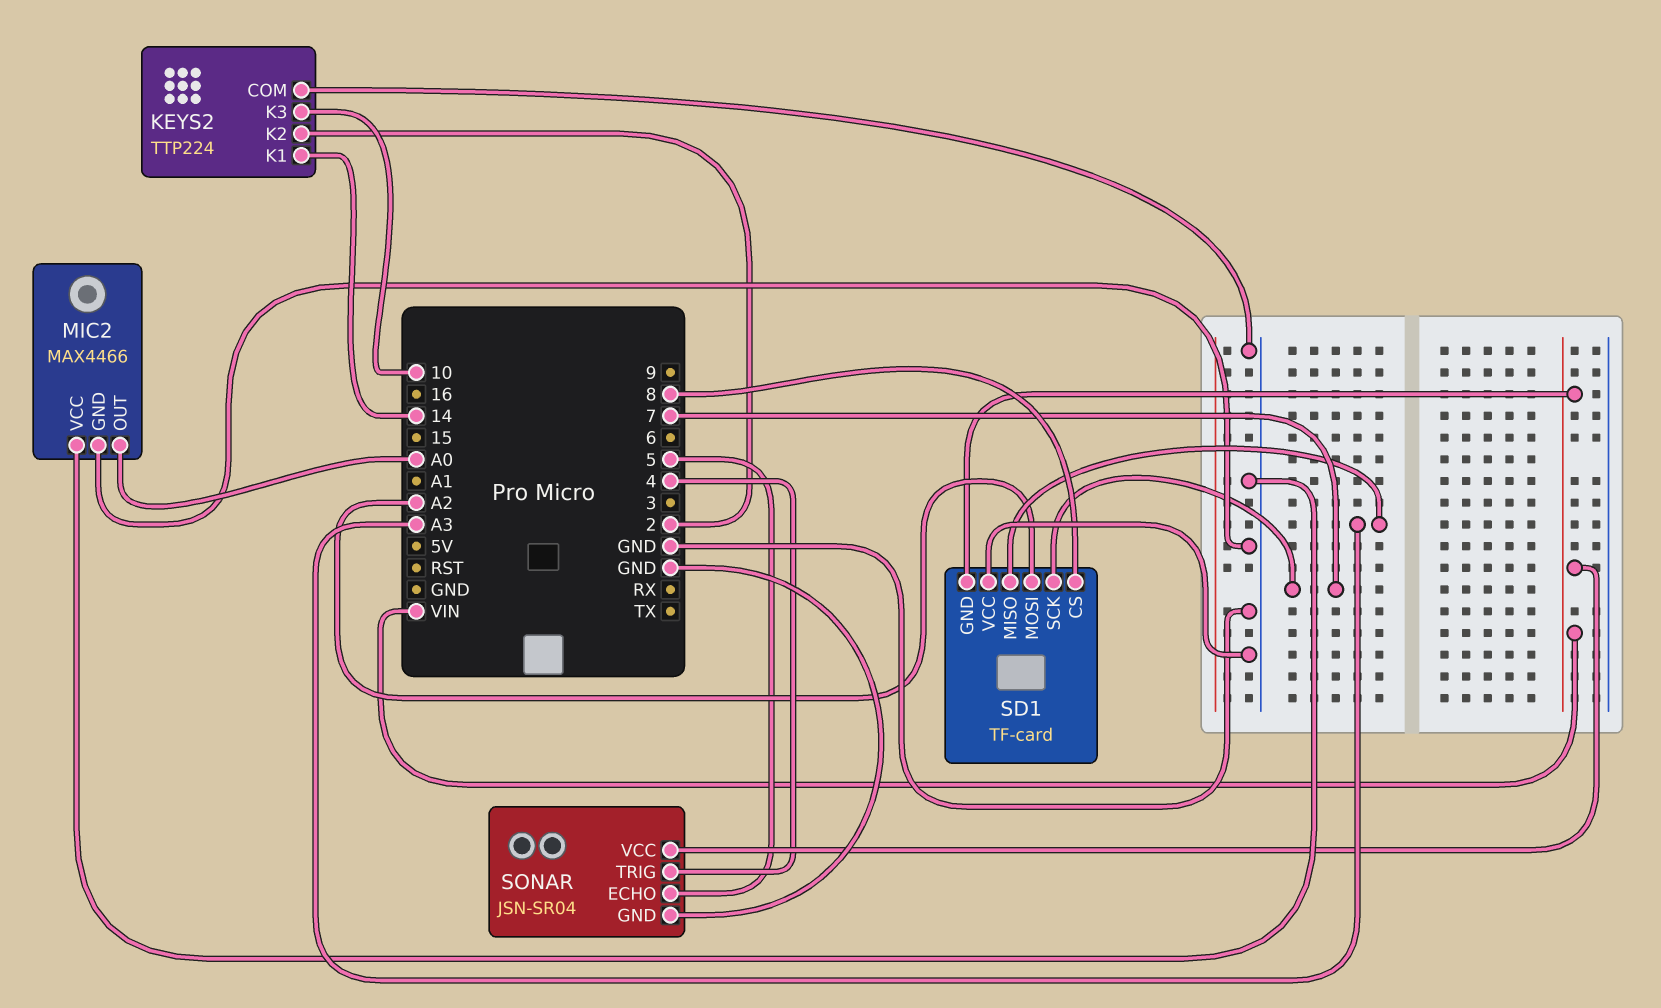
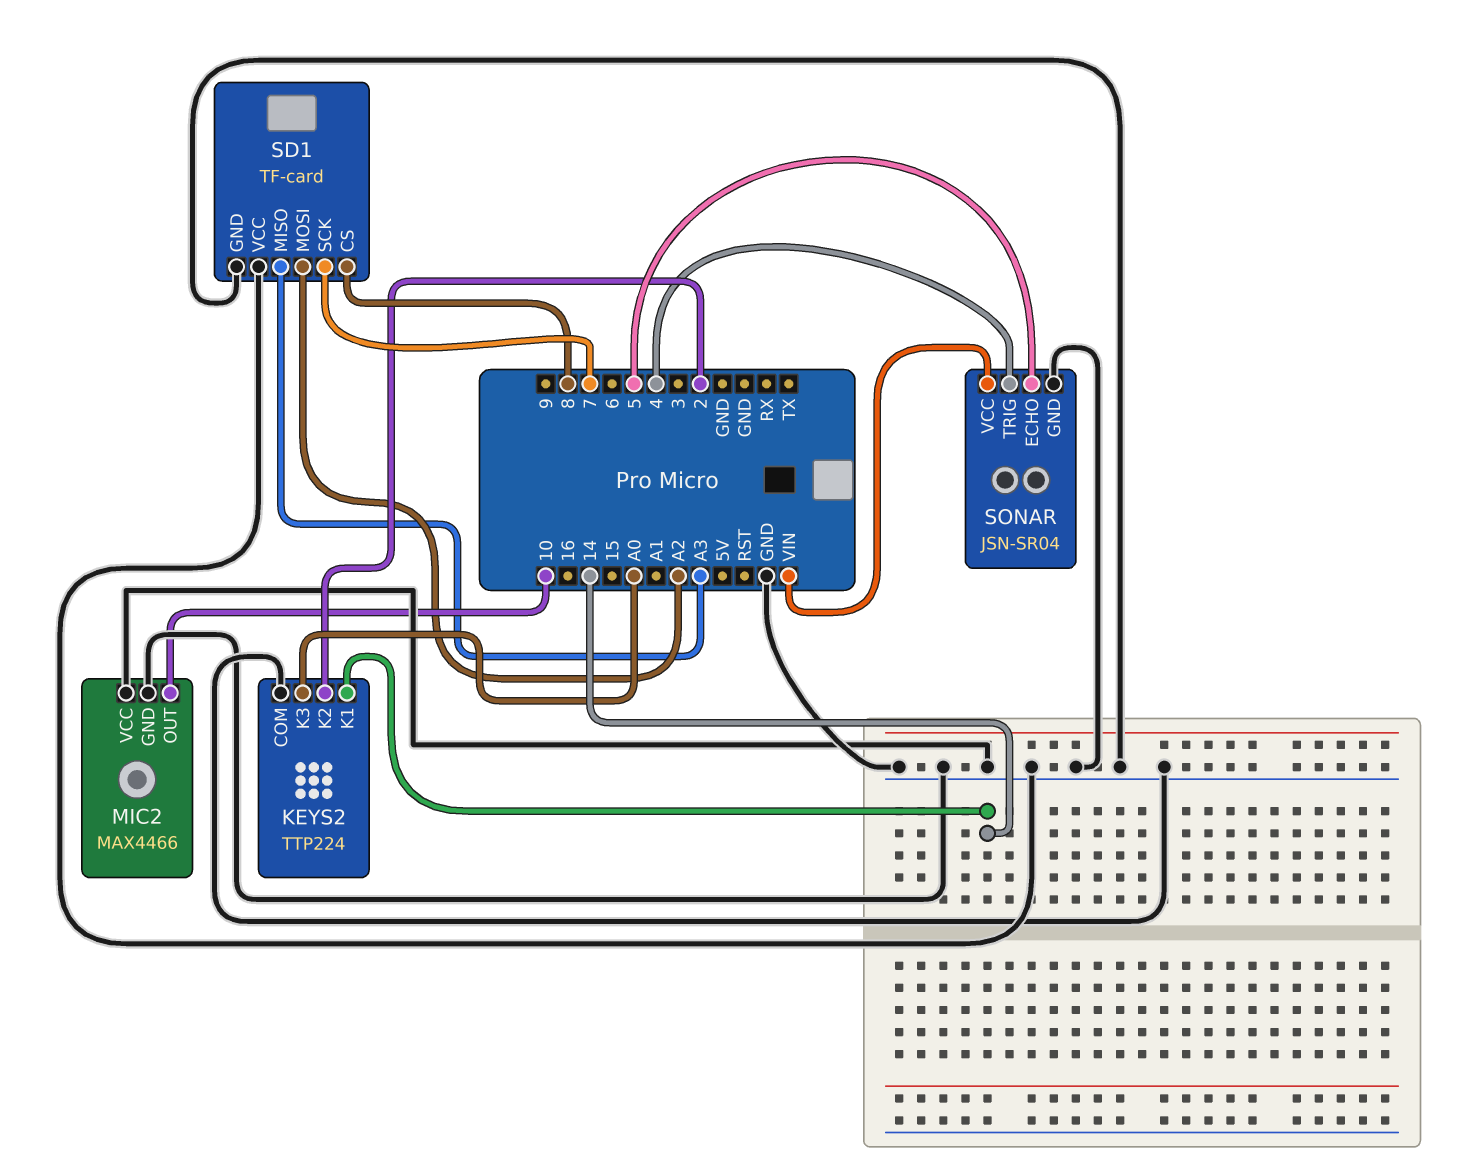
KEYS2 pin K3: 10 -> A0
MIC2 pin OUT: A0 -> 10
SD1 pin GND: VIN -> GND

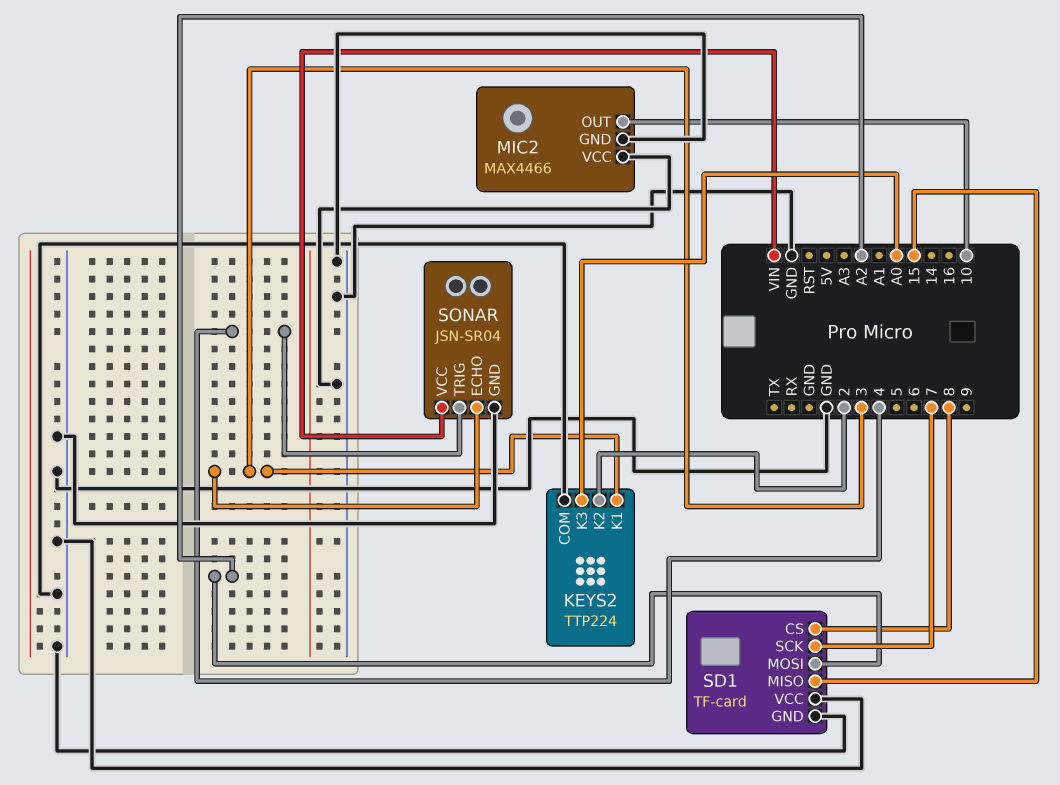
KEYS2 pin K1: 14 -> 3
SD1 pin MISO: A3 -> 15
SONAR pin ECHO: 5 -> 3

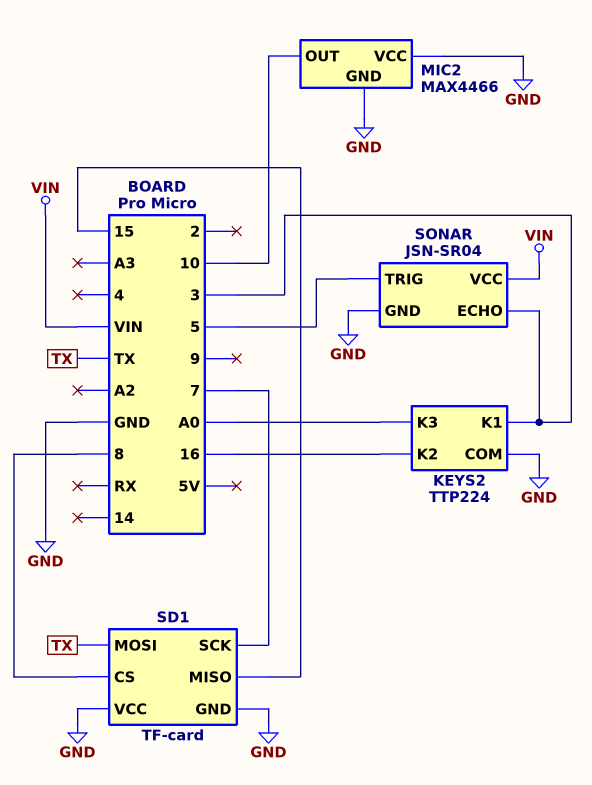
KEYS2 pin K2: 2 -> 16
SD1 pin MOSI: A2 -> TX
SONAR pin TRIG: 4 -> 5

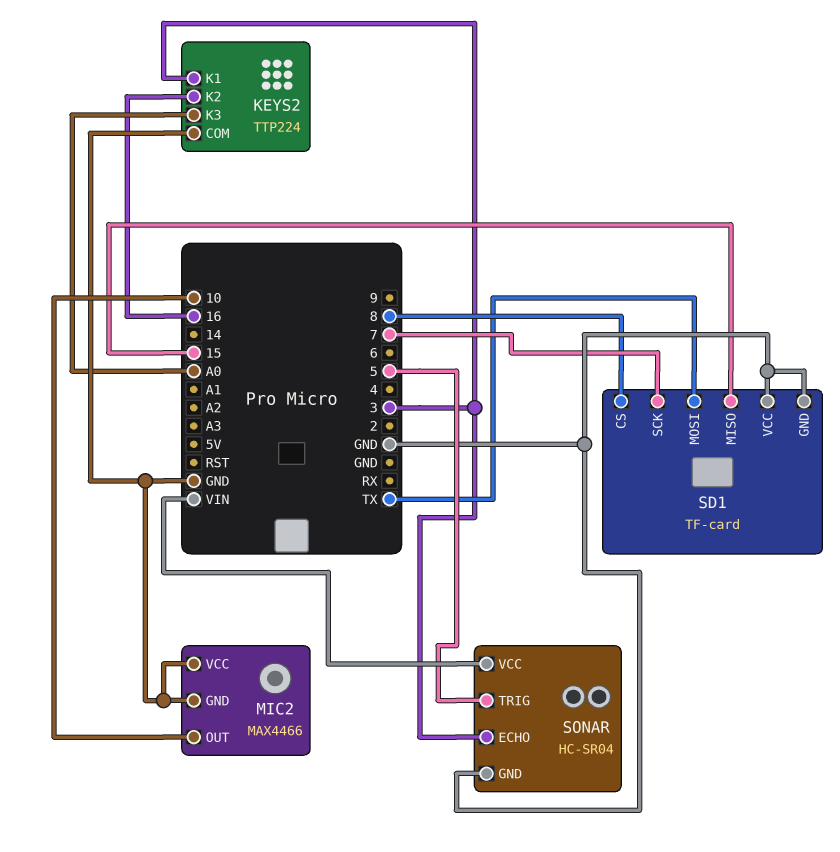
SONAR: JSN-SR04 -> HC-SR04

